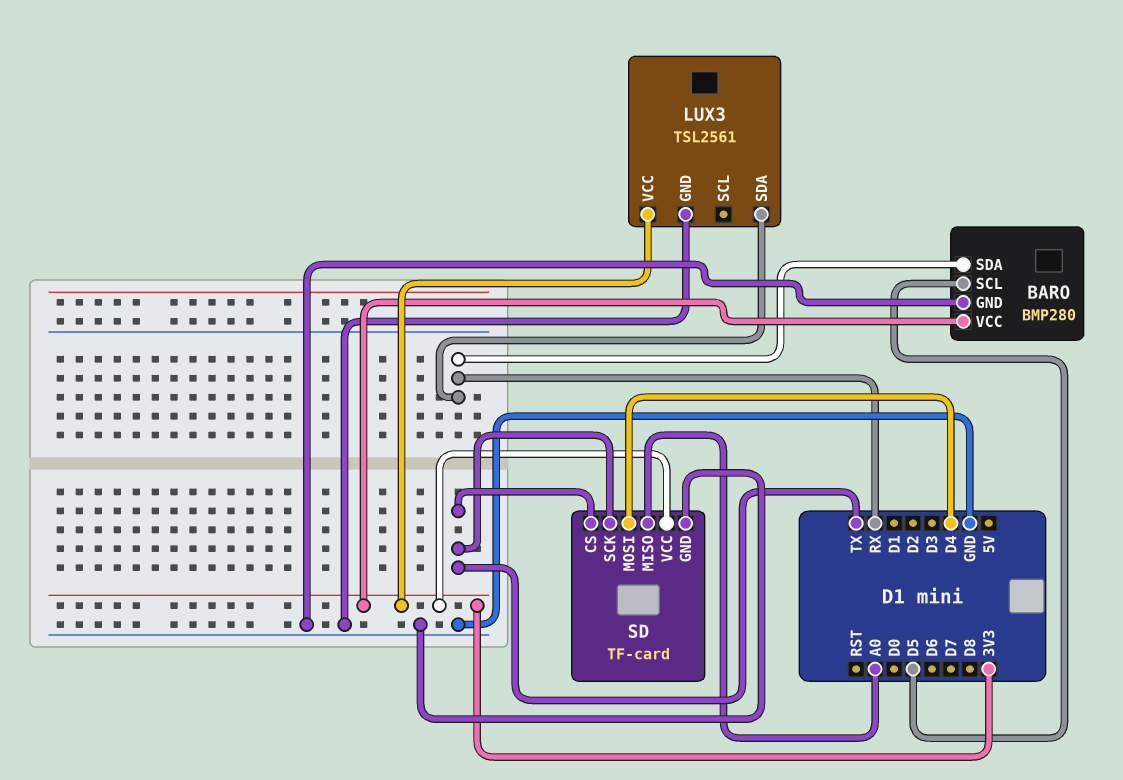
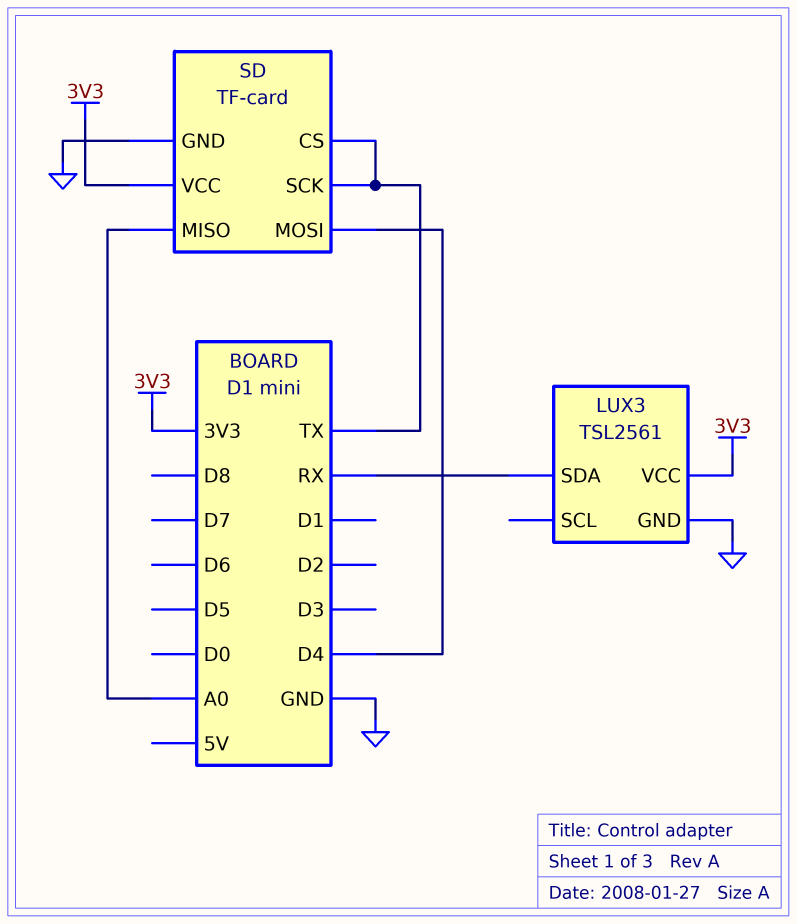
BARO: BMP280 -> none
BARO pin GND: GND -> none
BARO pin SCL: D5 -> none
BARO pin SDA: RX -> none
BARO pin VCC: 3V3 -> none

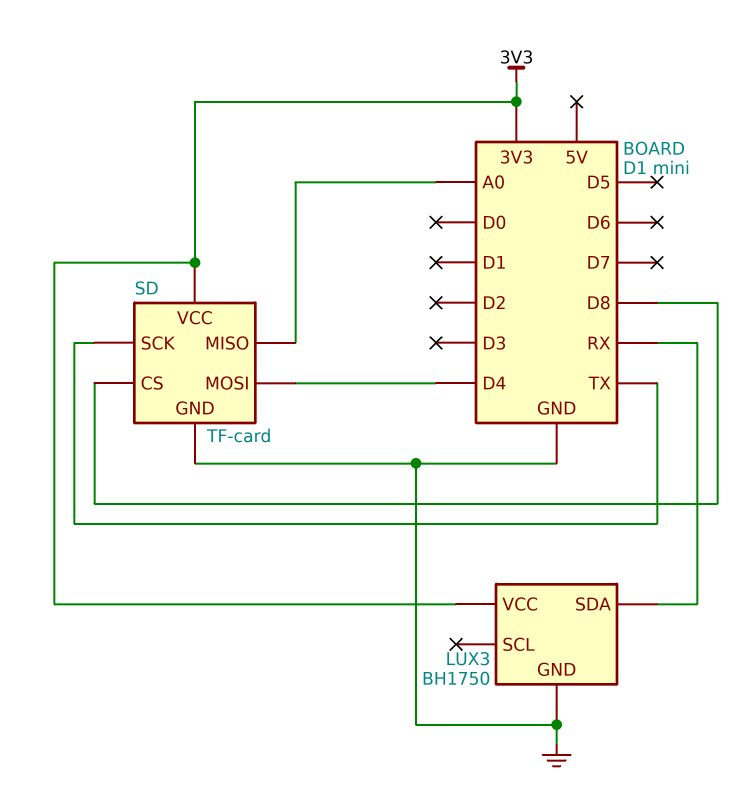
LUX3: TSL2561 -> BH1750
SD pin CS: TX -> D8

